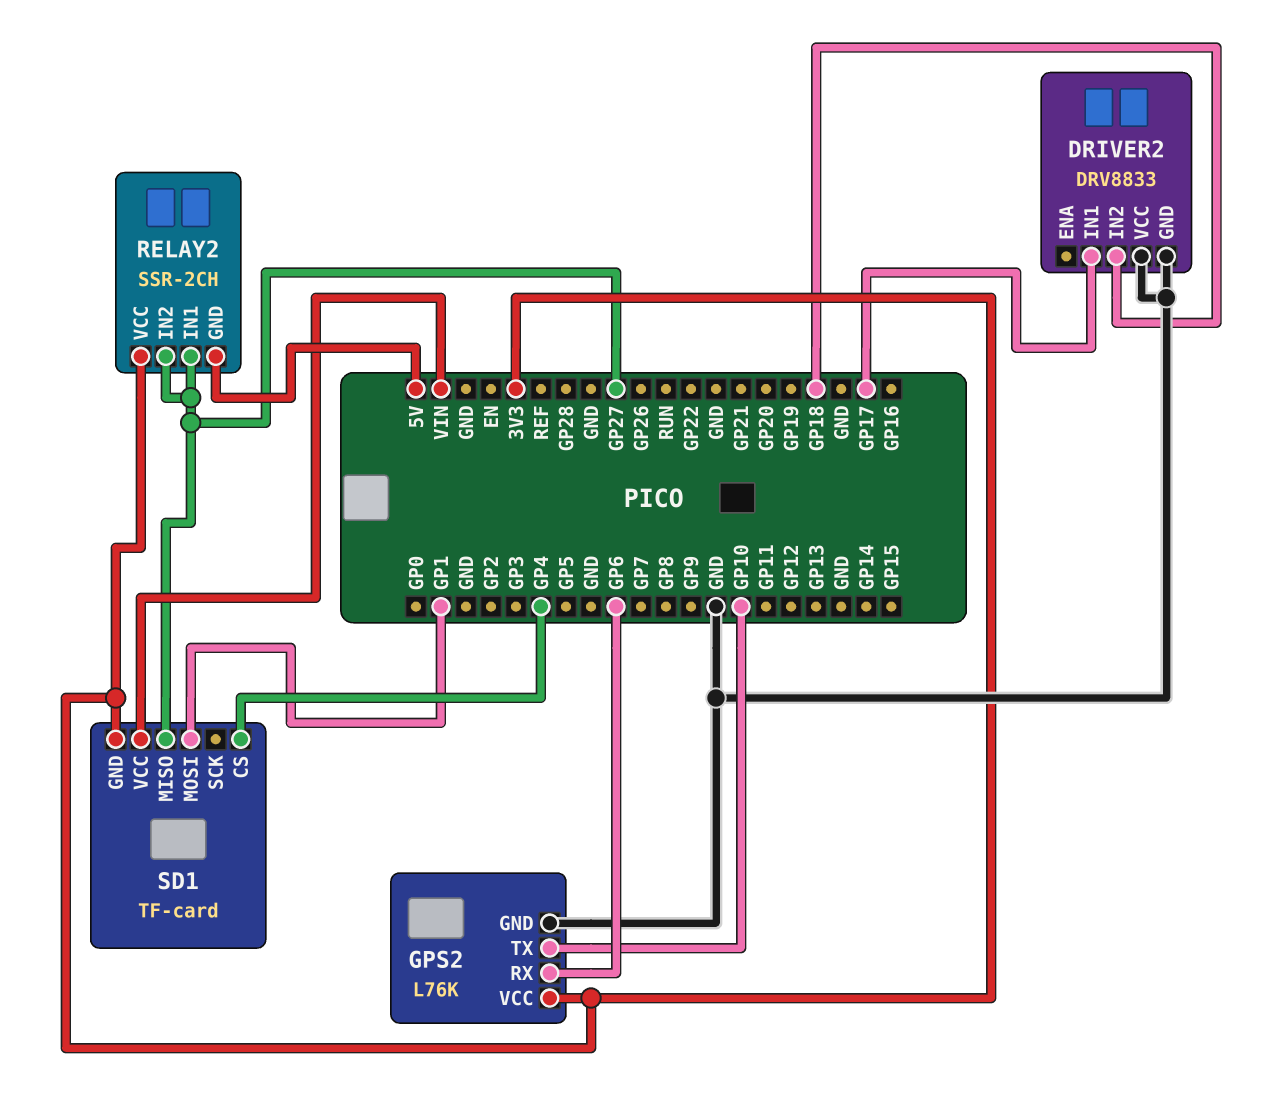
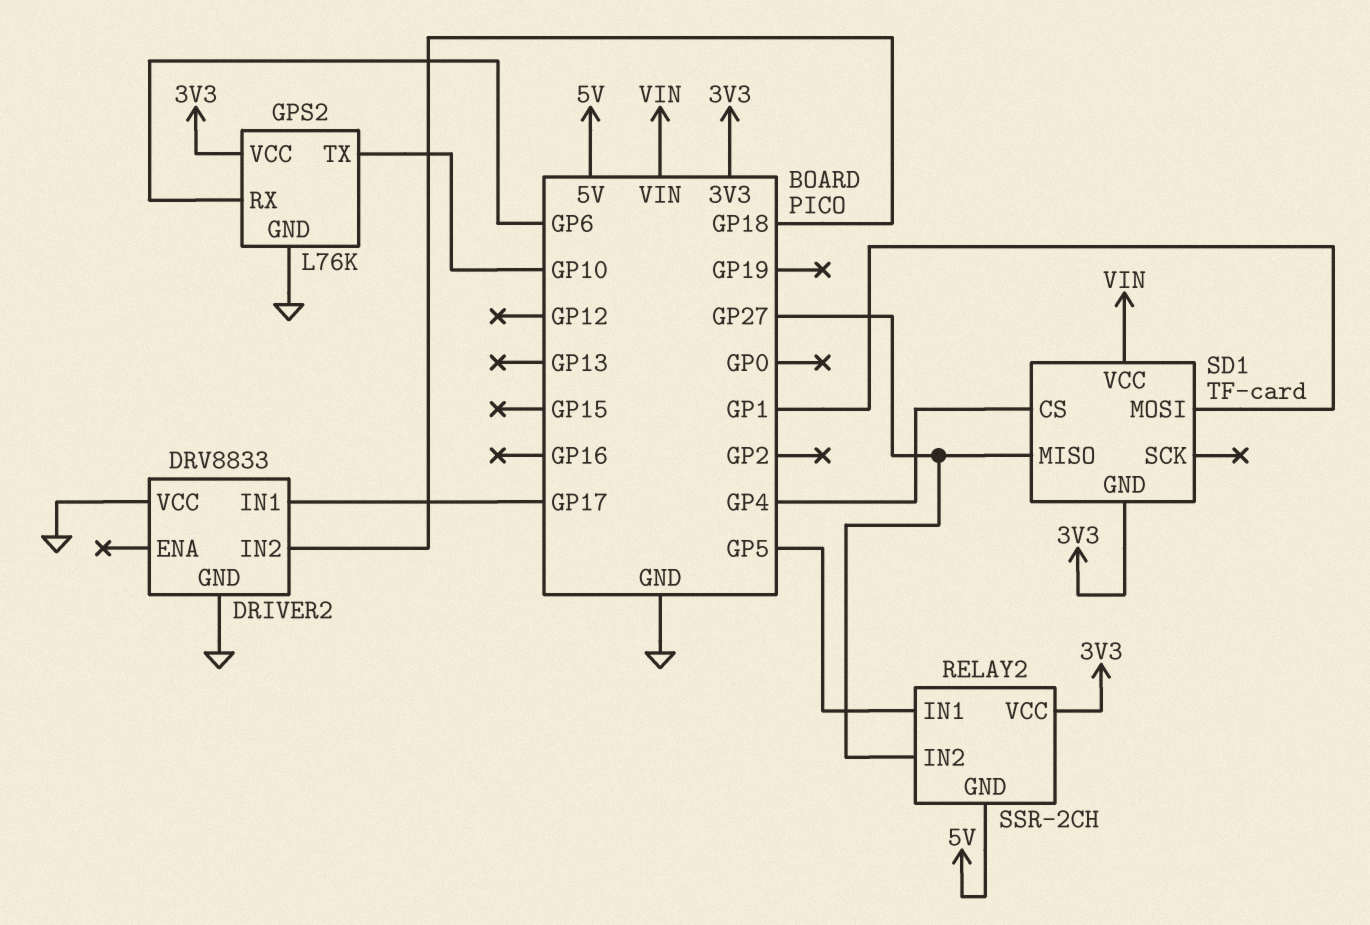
RELAY2 pin IN1: GP27 -> GP5

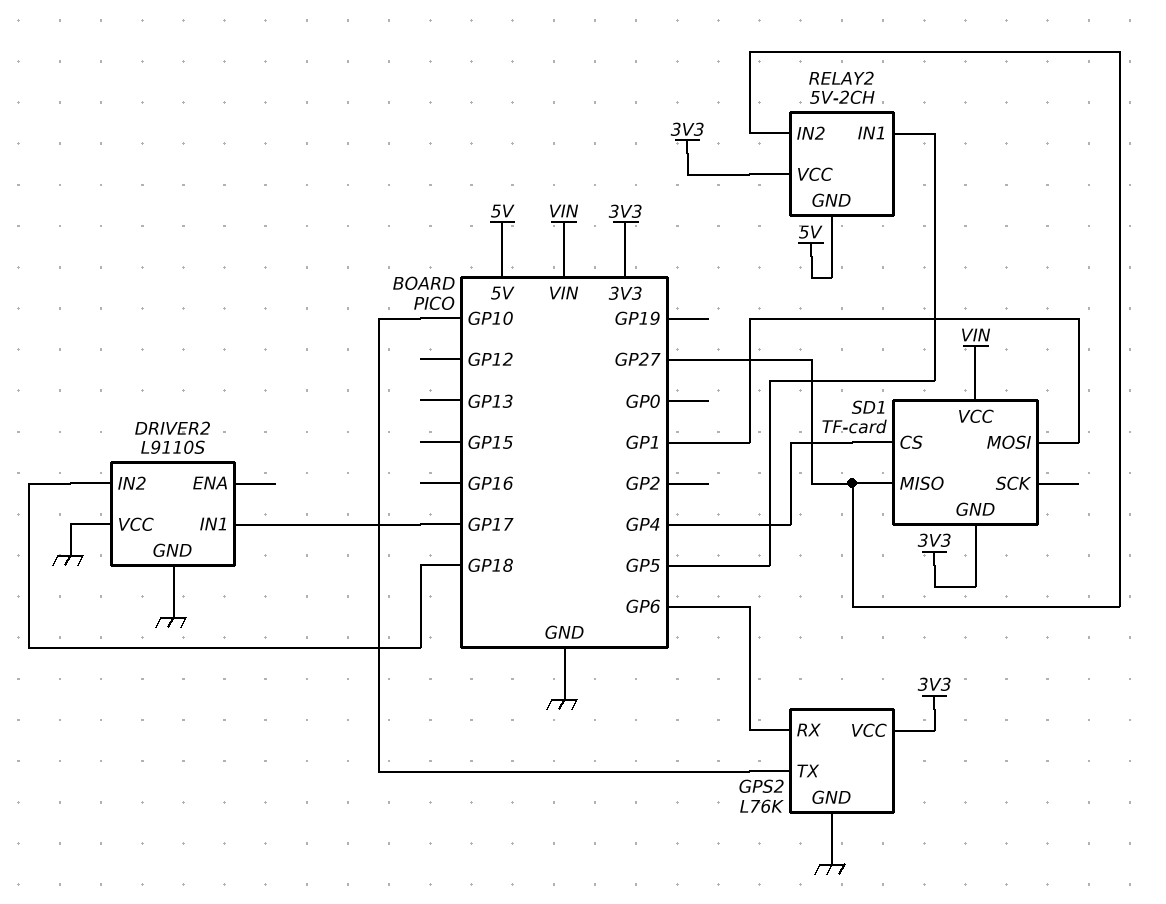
DRIVER2: DRV8833 -> L9110S
RELAY2: SSR-2CH -> 5V-2CH

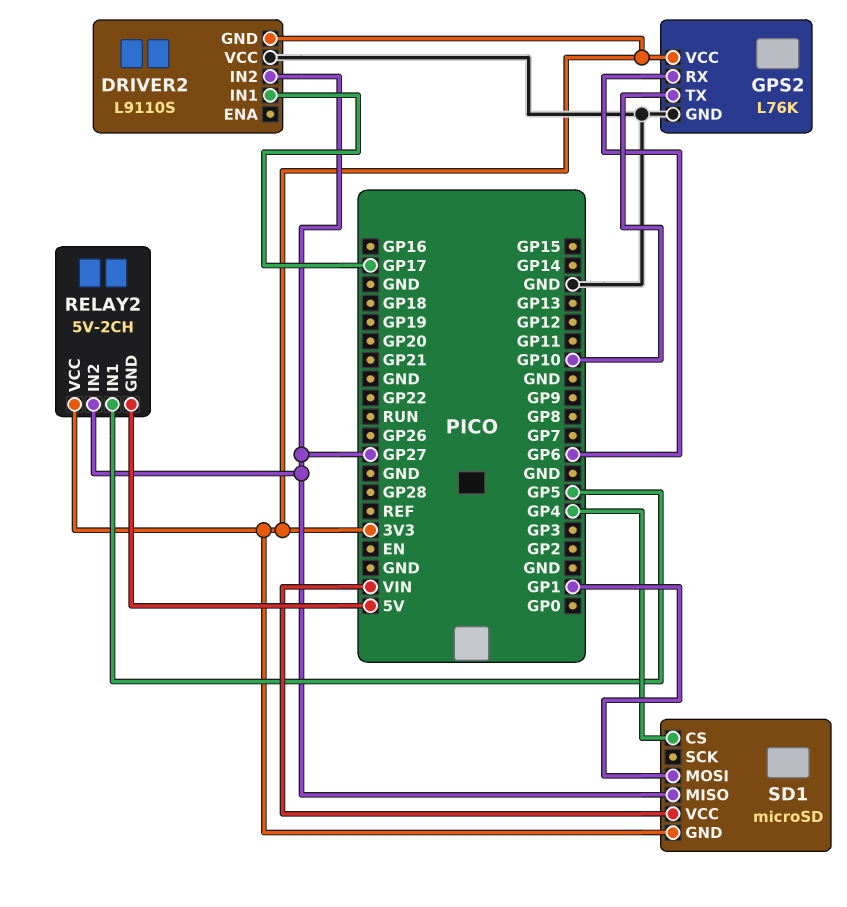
DRIVER2 pin GND: GND -> 3V3
DRIVER2 pin IN2: GP18 -> GP27
SD1: TF-card -> microSD

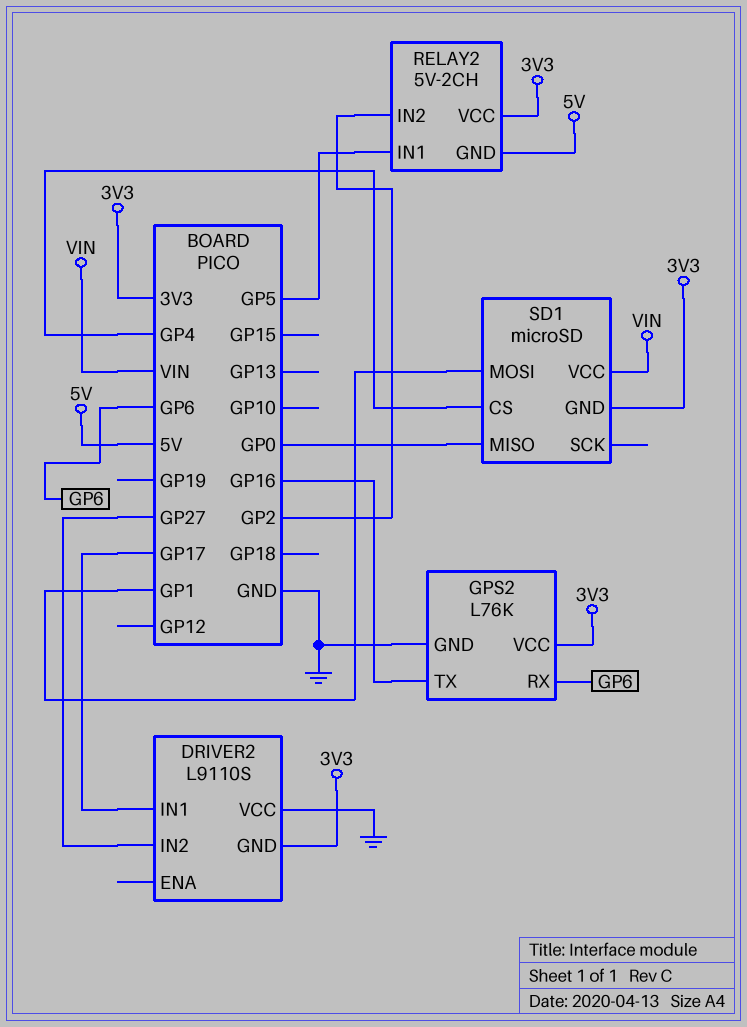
GPS2 pin TX: GP10 -> GP16
RELAY2 pin IN2: GP27 -> GP2
SD1 pin MISO: GP27 -> GP0

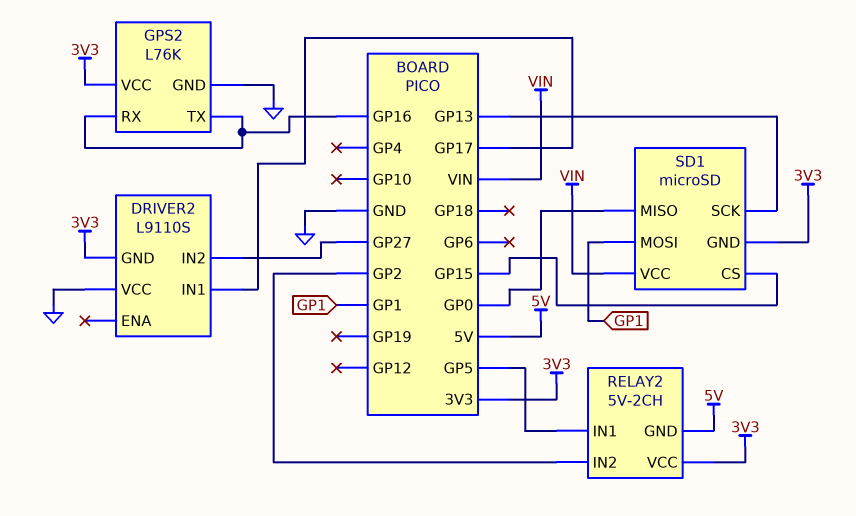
GPS2 pin RX: GP6 -> GP16
SD1 pin CS: GP4 -> GP15
SD1 pin SCK: none -> GP13

